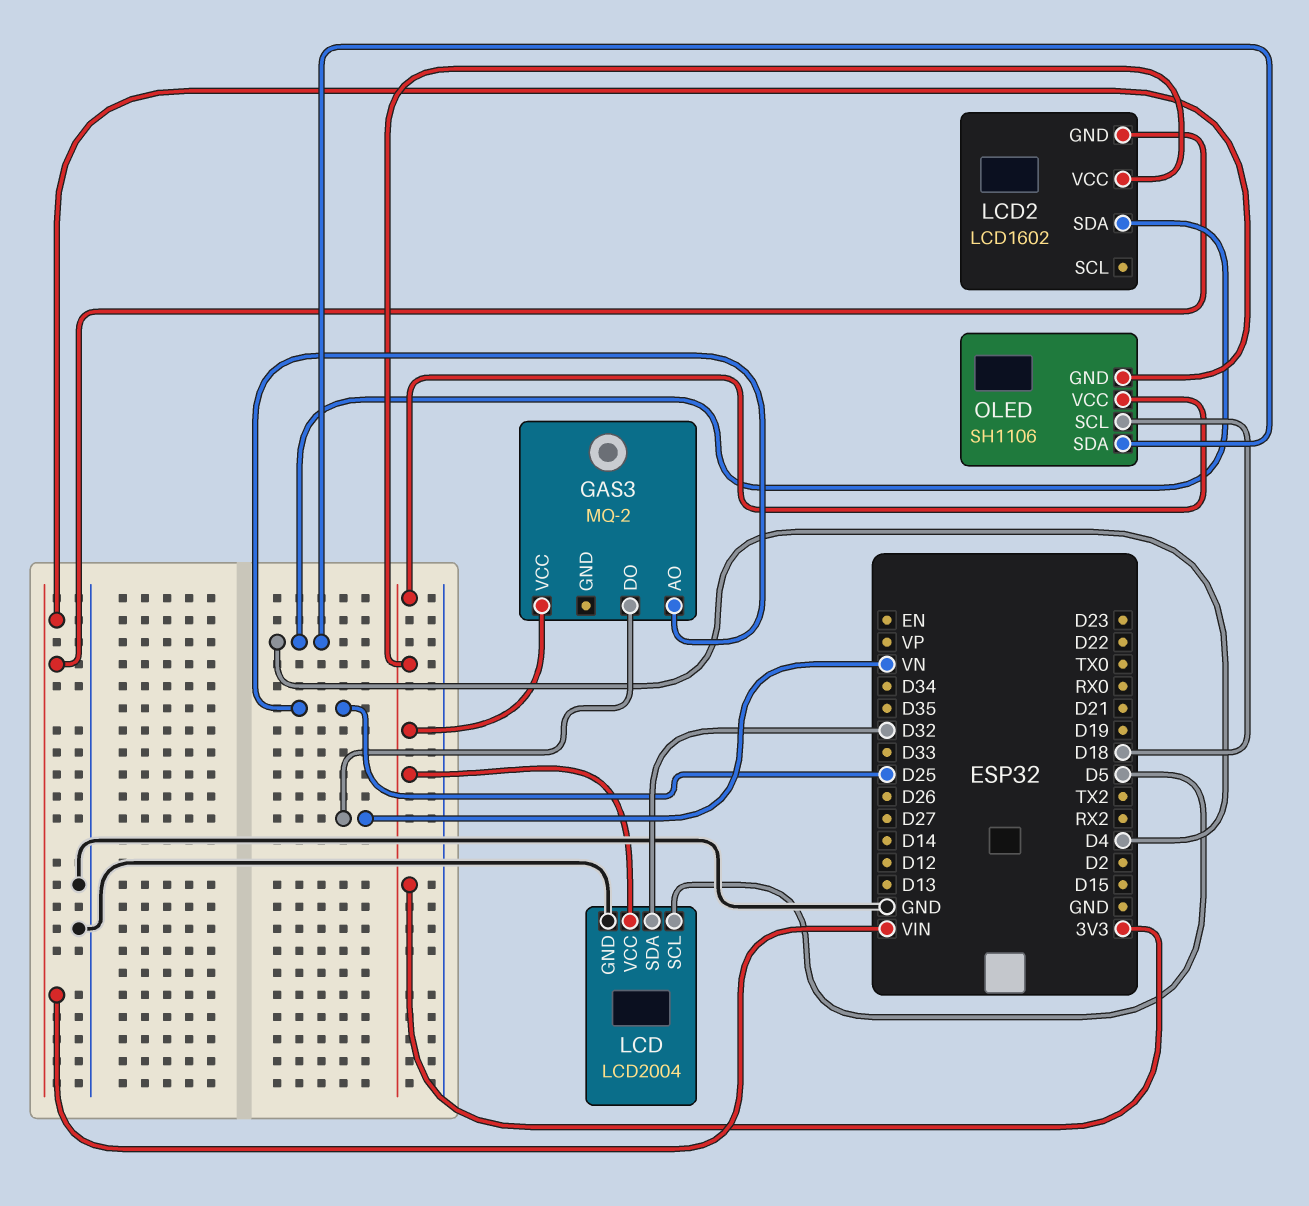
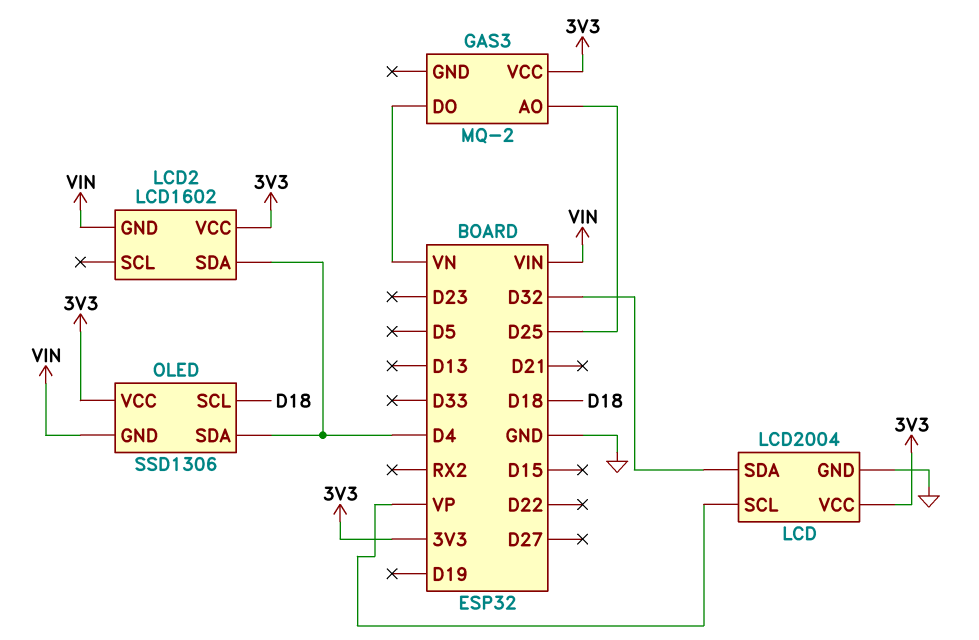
LCD pin SCL: D5 -> VP
OLED: SH1106 -> SSD1306

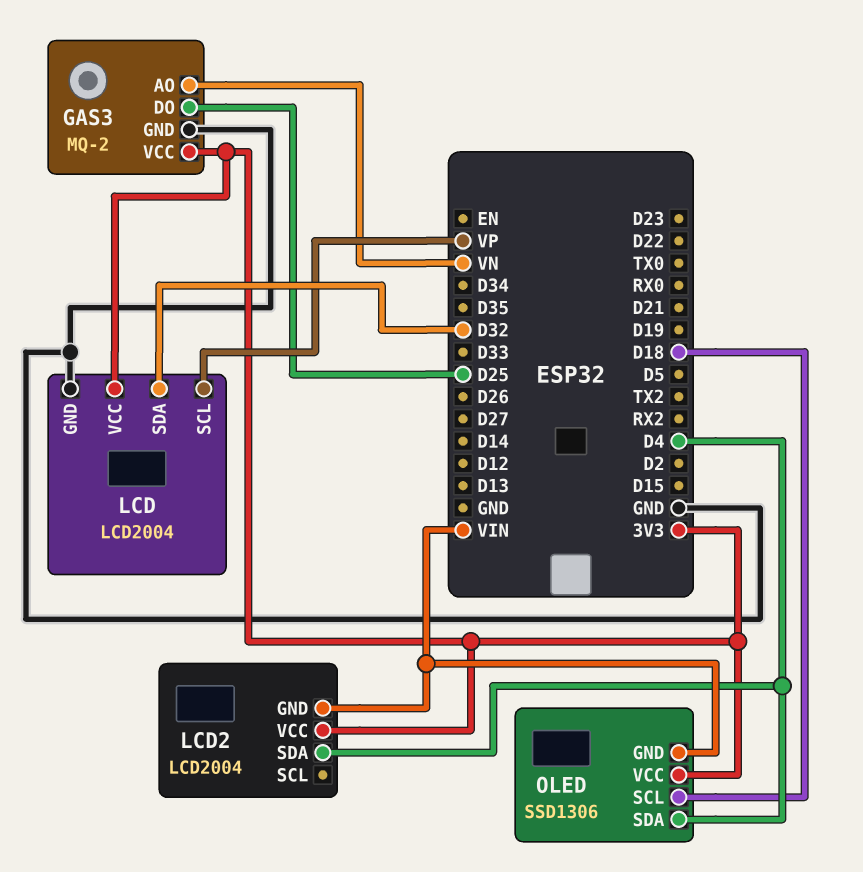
GAS3 pin AO: D25 -> VN
GAS3 pin DO: VN -> D25
GAS3 pin GND: none -> GND
LCD2: LCD1602 -> LCD2004

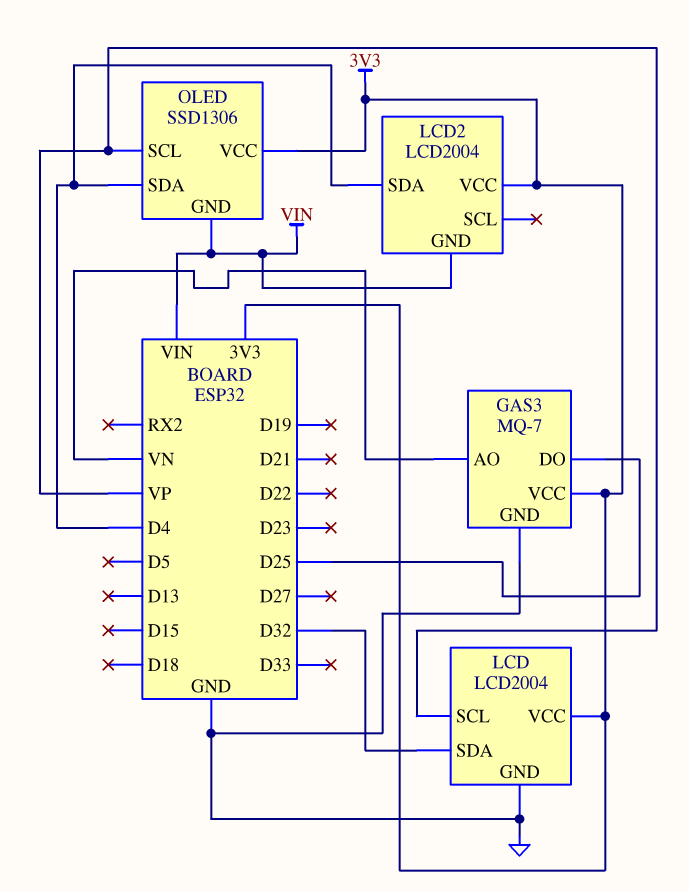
GAS3: MQ-2 -> MQ-7
OLED pin SCL: D18 -> VP

